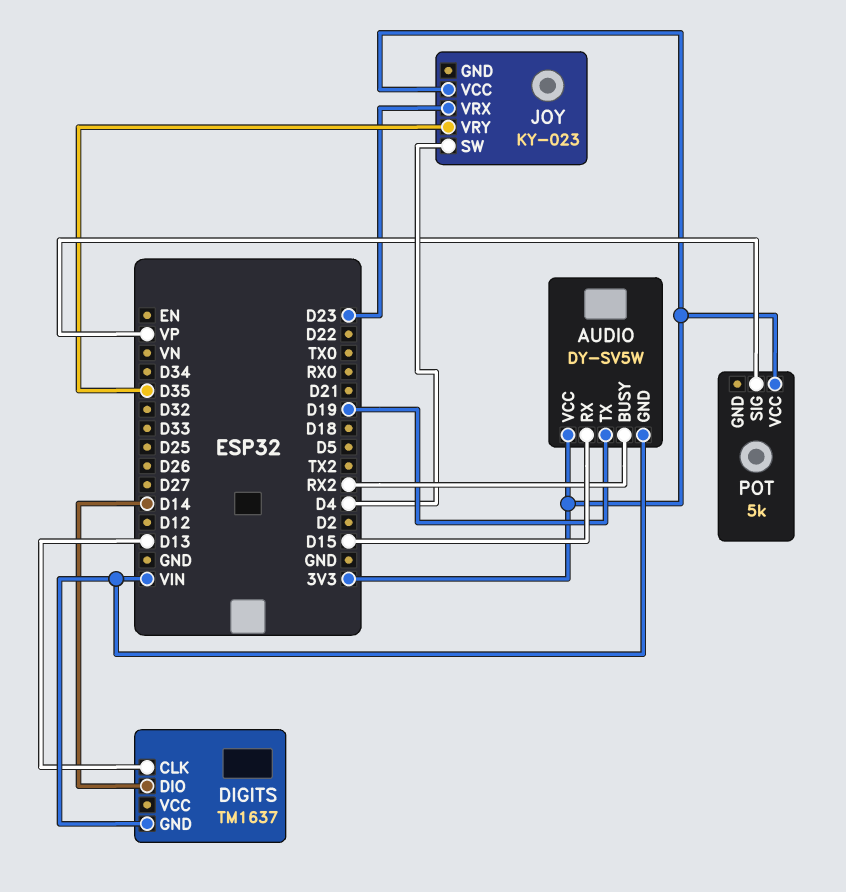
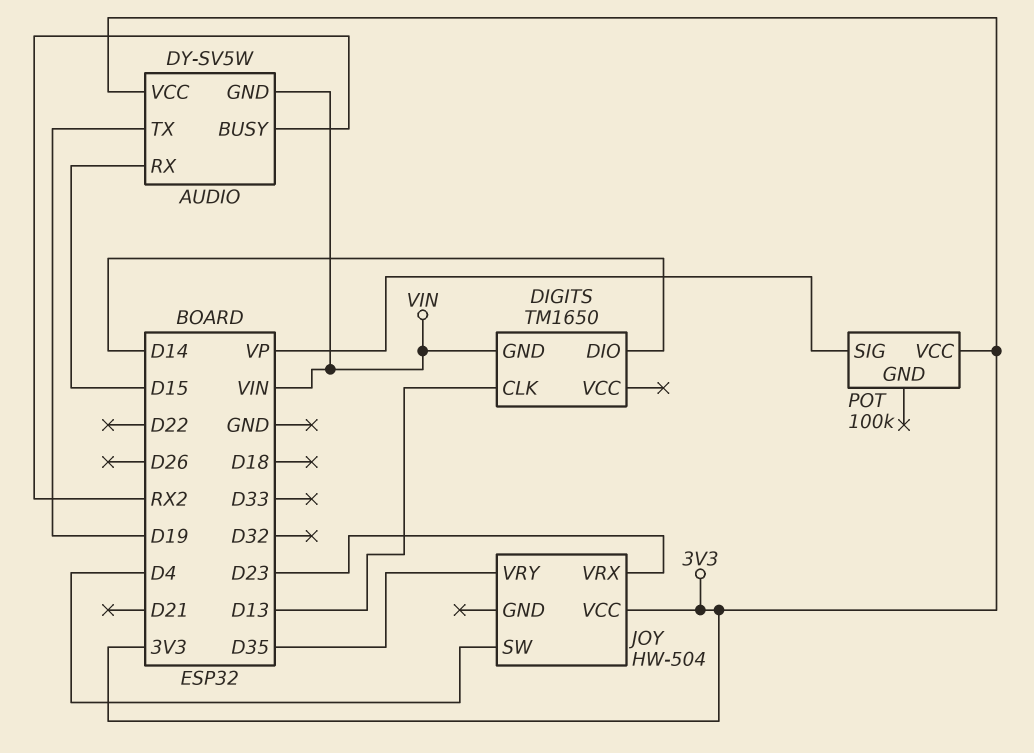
DIGITS: TM1637 -> TM1650
JOY: KY-023 -> HW-504
POT: 5k -> 100k

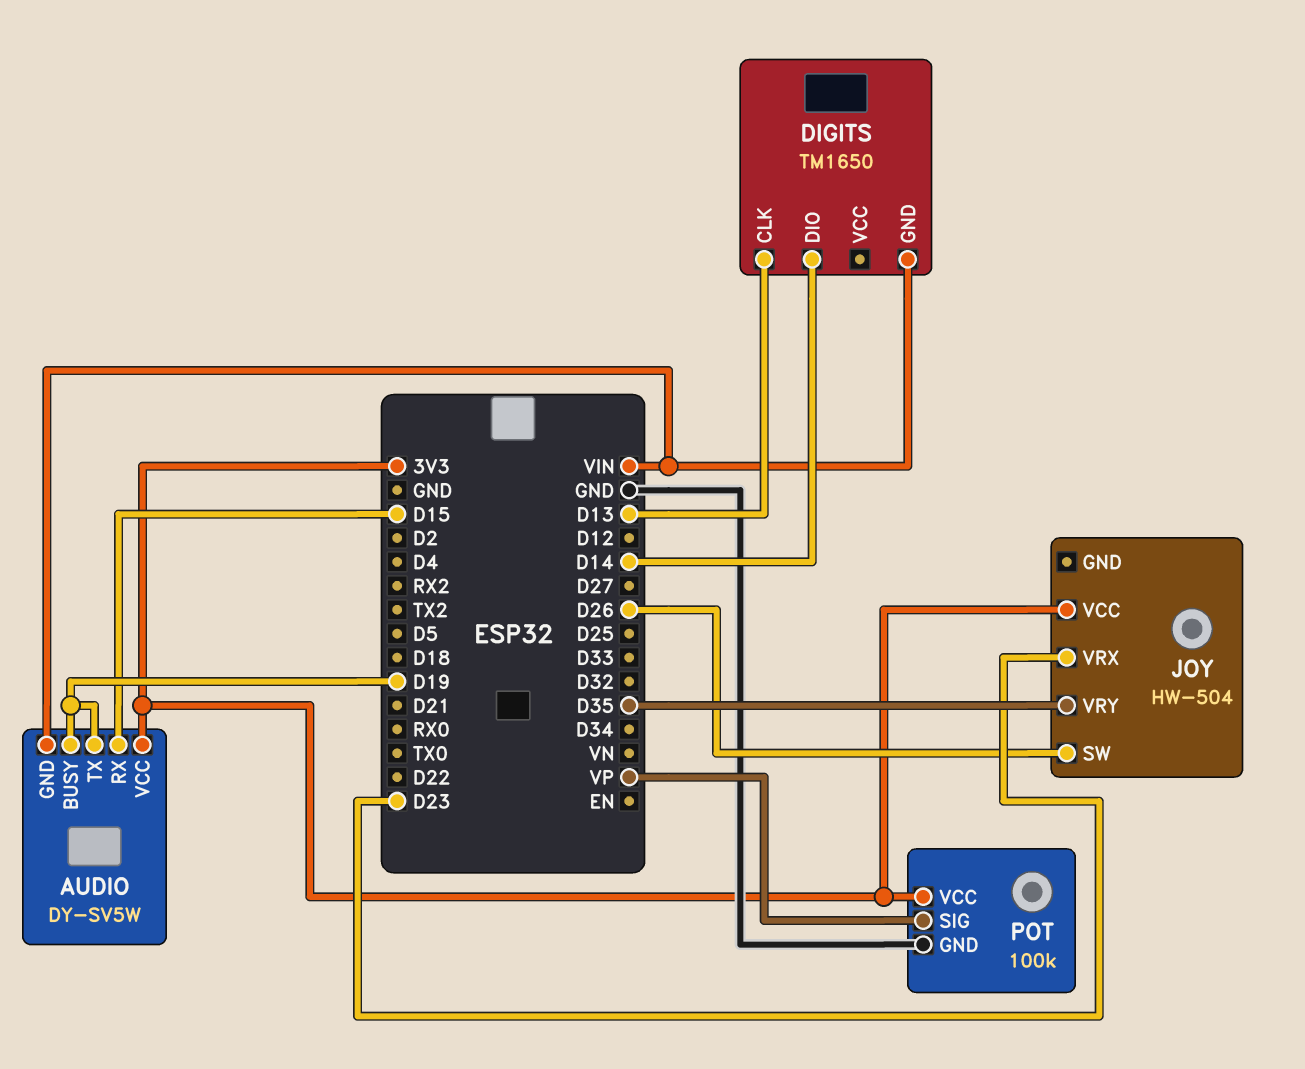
AUDIO pin BUSY: RX2 -> D19
JOY pin SW: D4 -> D26
POT pin GND: none -> GND

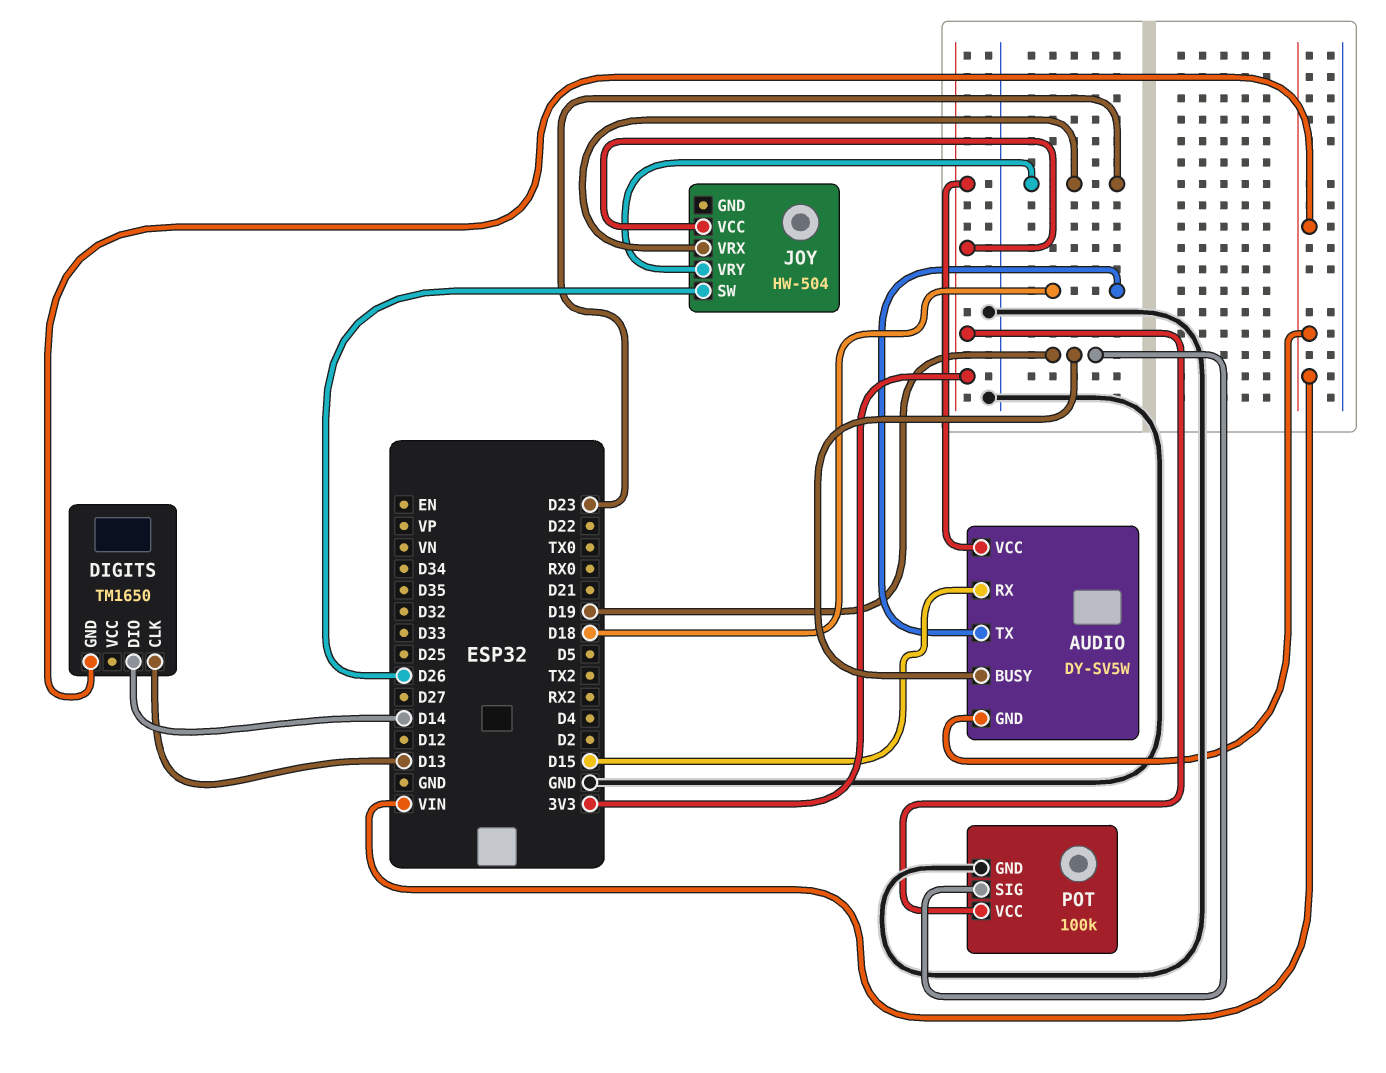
AUDIO pin TX: D19 -> D18
JOY pin VRY: D35 -> D23
POT pin SIG: VP -> D19

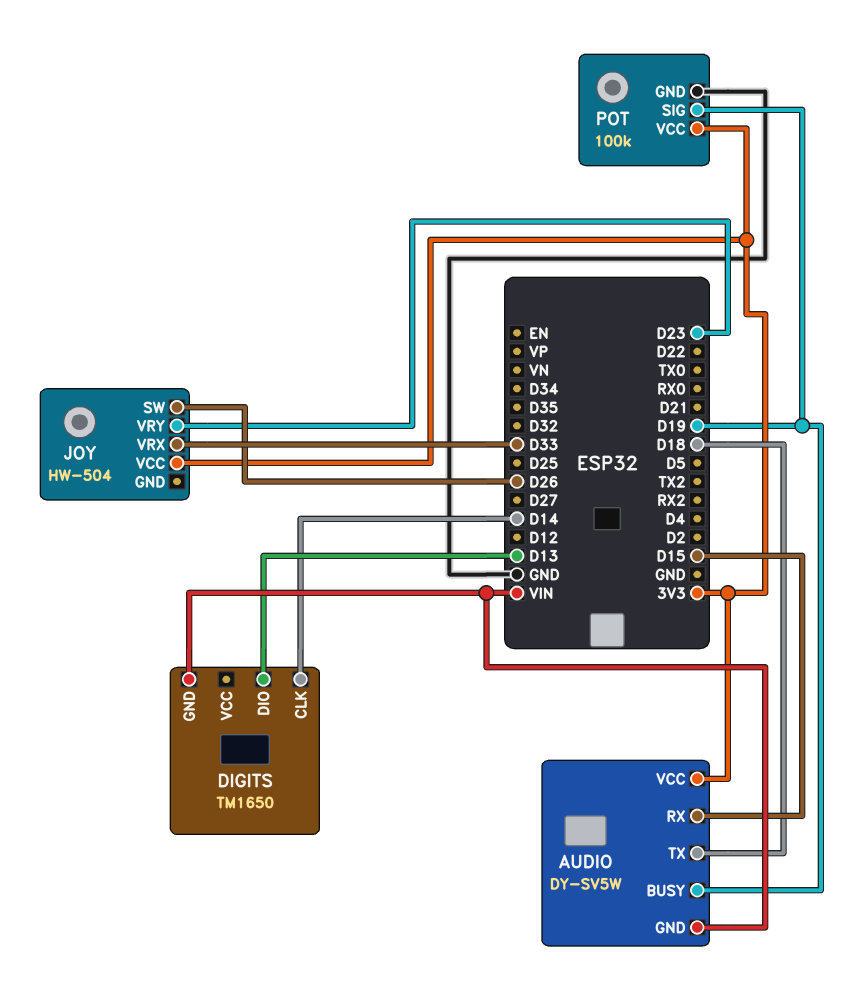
DIGITS pin CLK: D13 -> D14
DIGITS pin DIO: D14 -> D13
JOY pin VRX: D23 -> D33

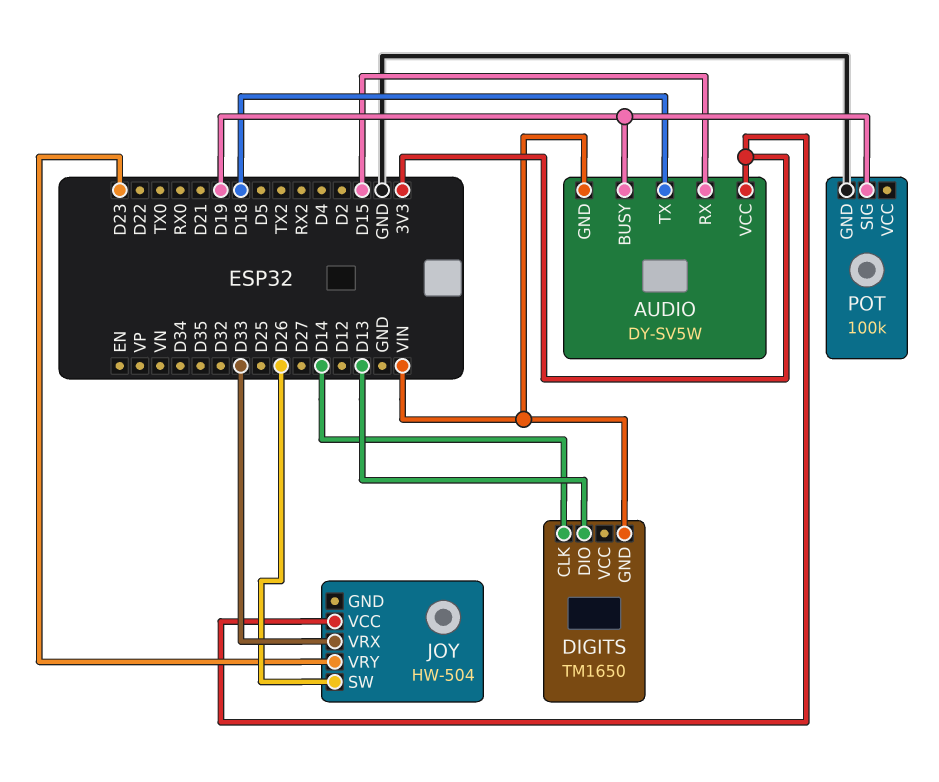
POT pin VCC: 3V3 -> none

